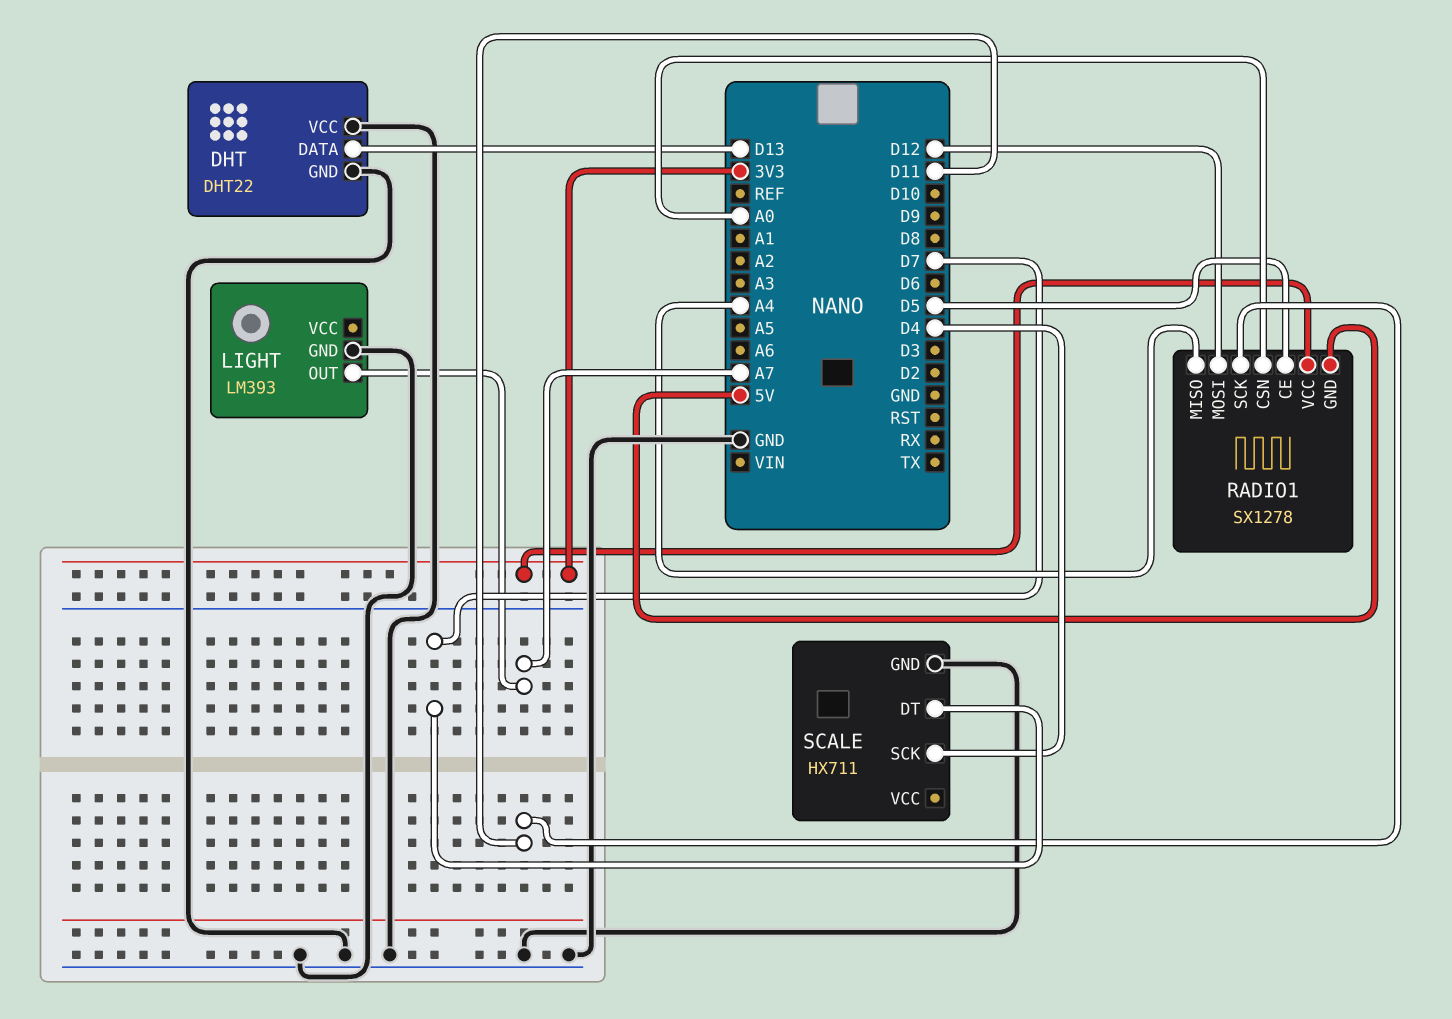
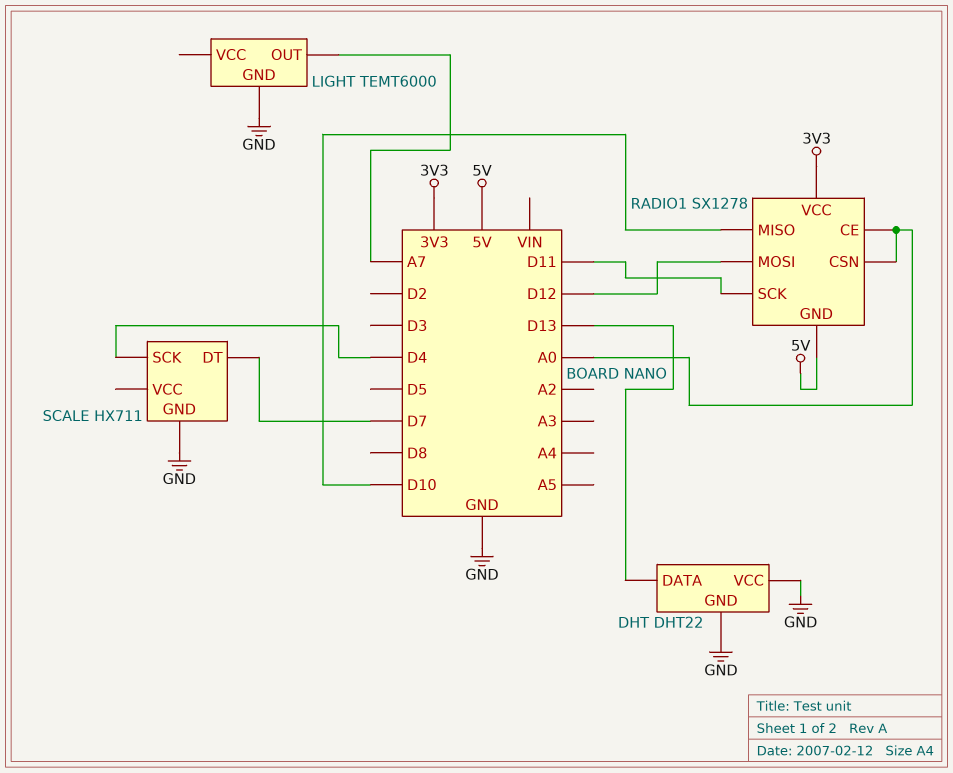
LIGHT: LM393 -> TEMT6000
RADIO1 pin CE: D5 -> A0
RADIO1 pin MISO: A4 -> D10

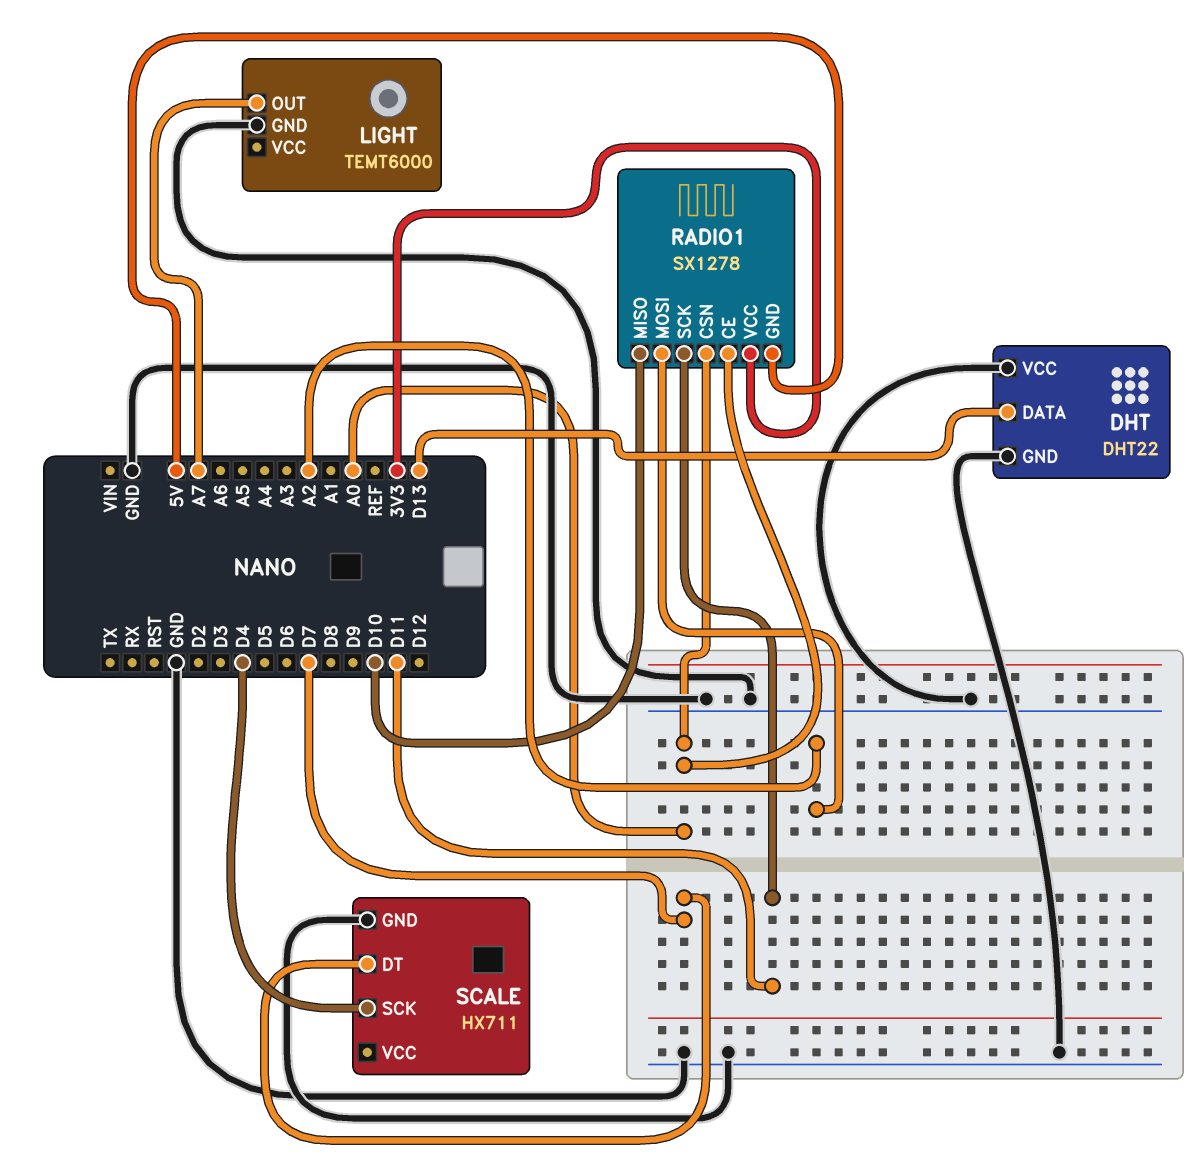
RADIO1 pin MOSI: D12 -> A2

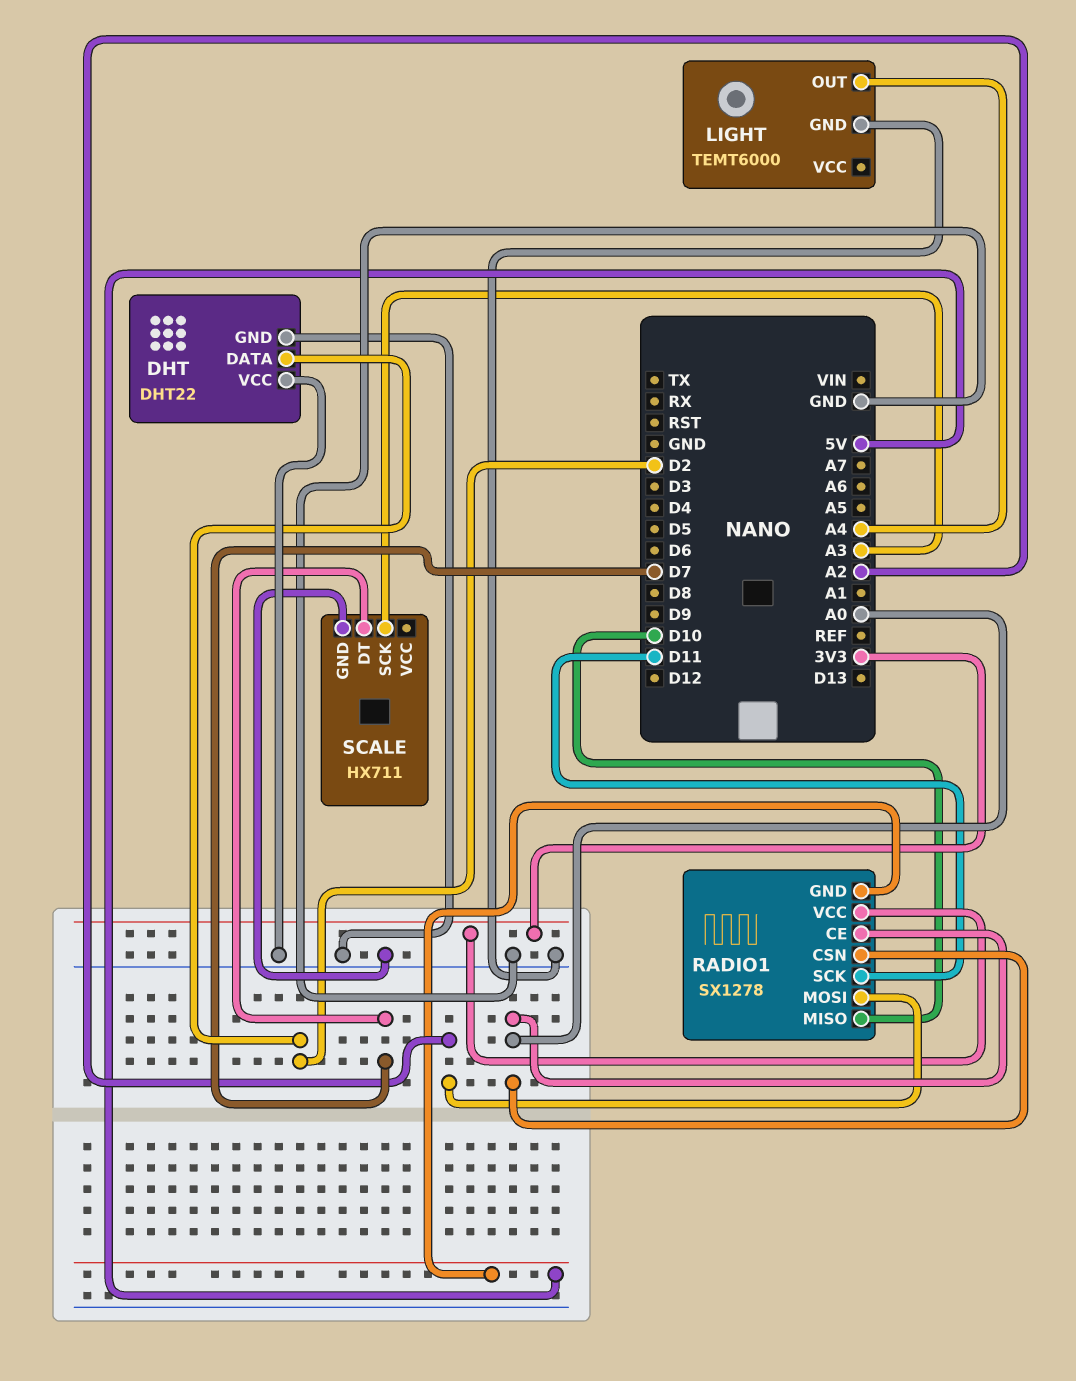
DHT pin DATA: D13 -> D2
LIGHT pin OUT: A7 -> A4
SCALE pin SCK: D4 -> A3

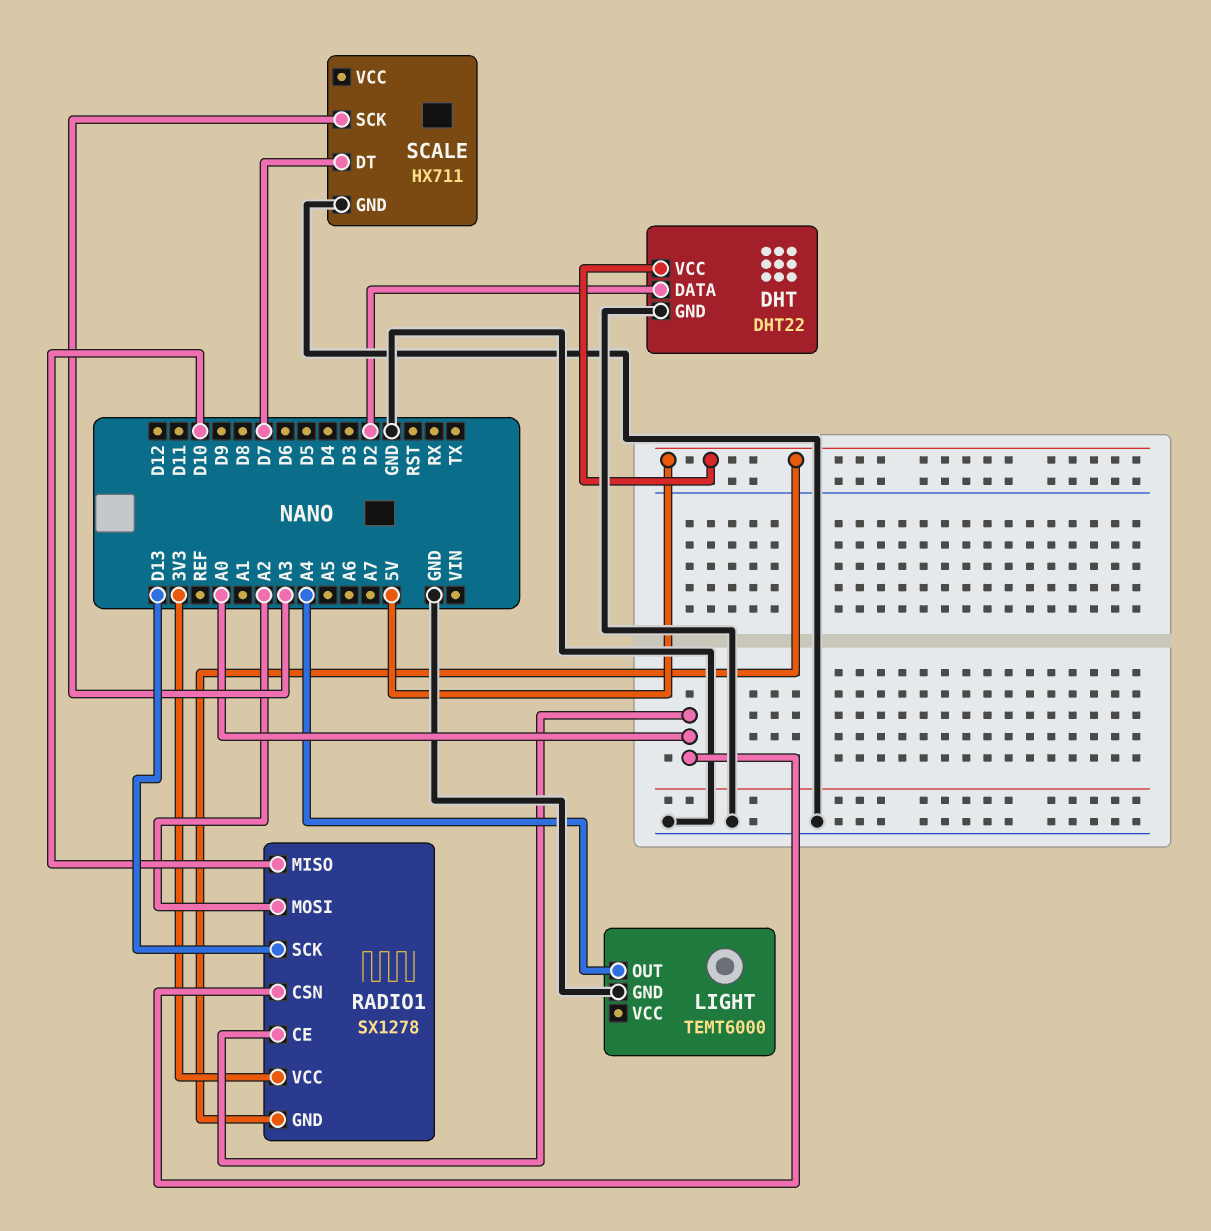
DHT pin VCC: GND -> 5V
RADIO1 pin SCK: D11 -> D13

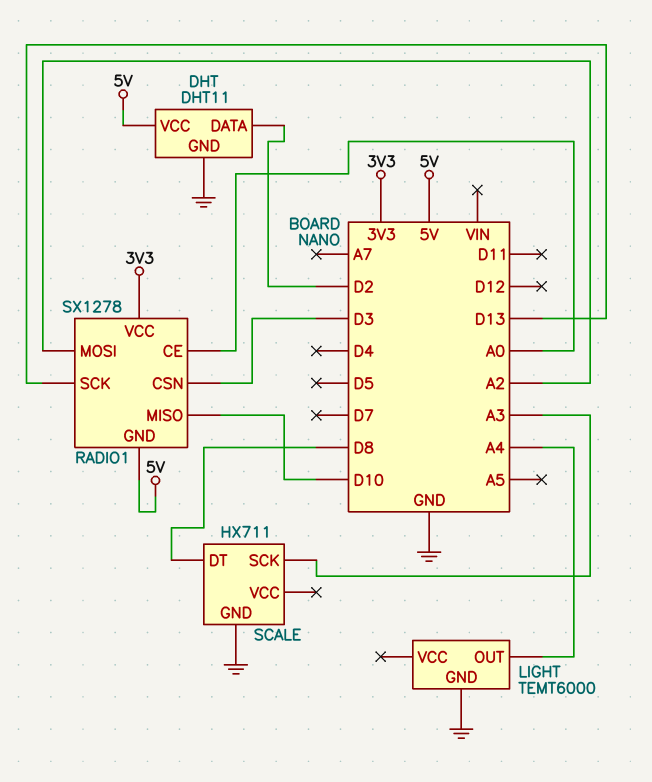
DHT: DHT22 -> DHT11
RADIO1 pin CSN: A0 -> D3
SCALE pin DT: D7 -> D8

